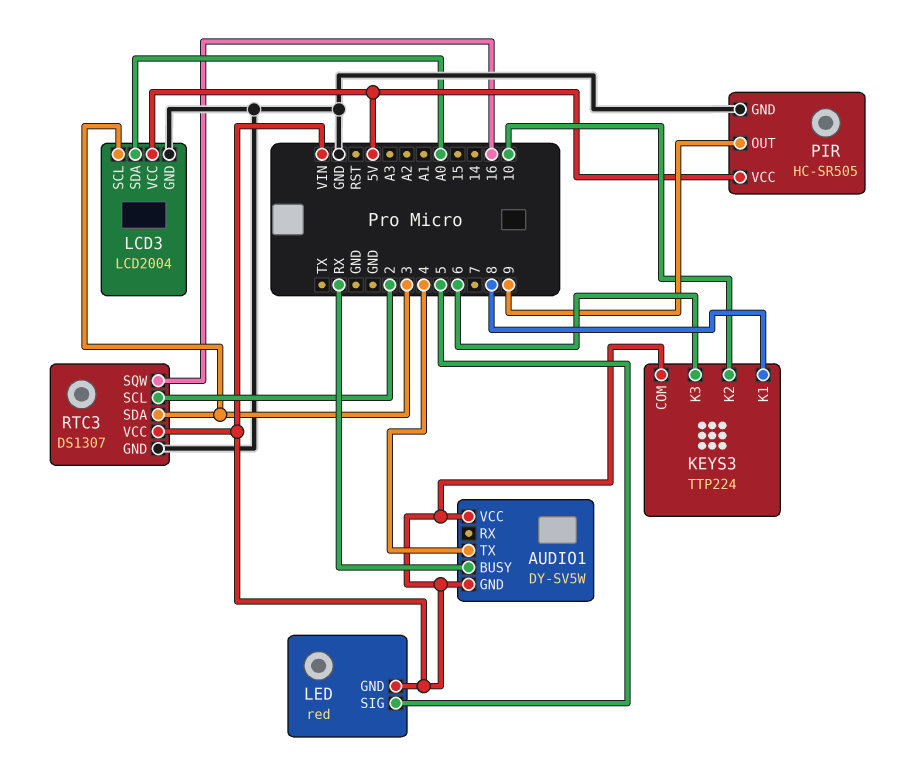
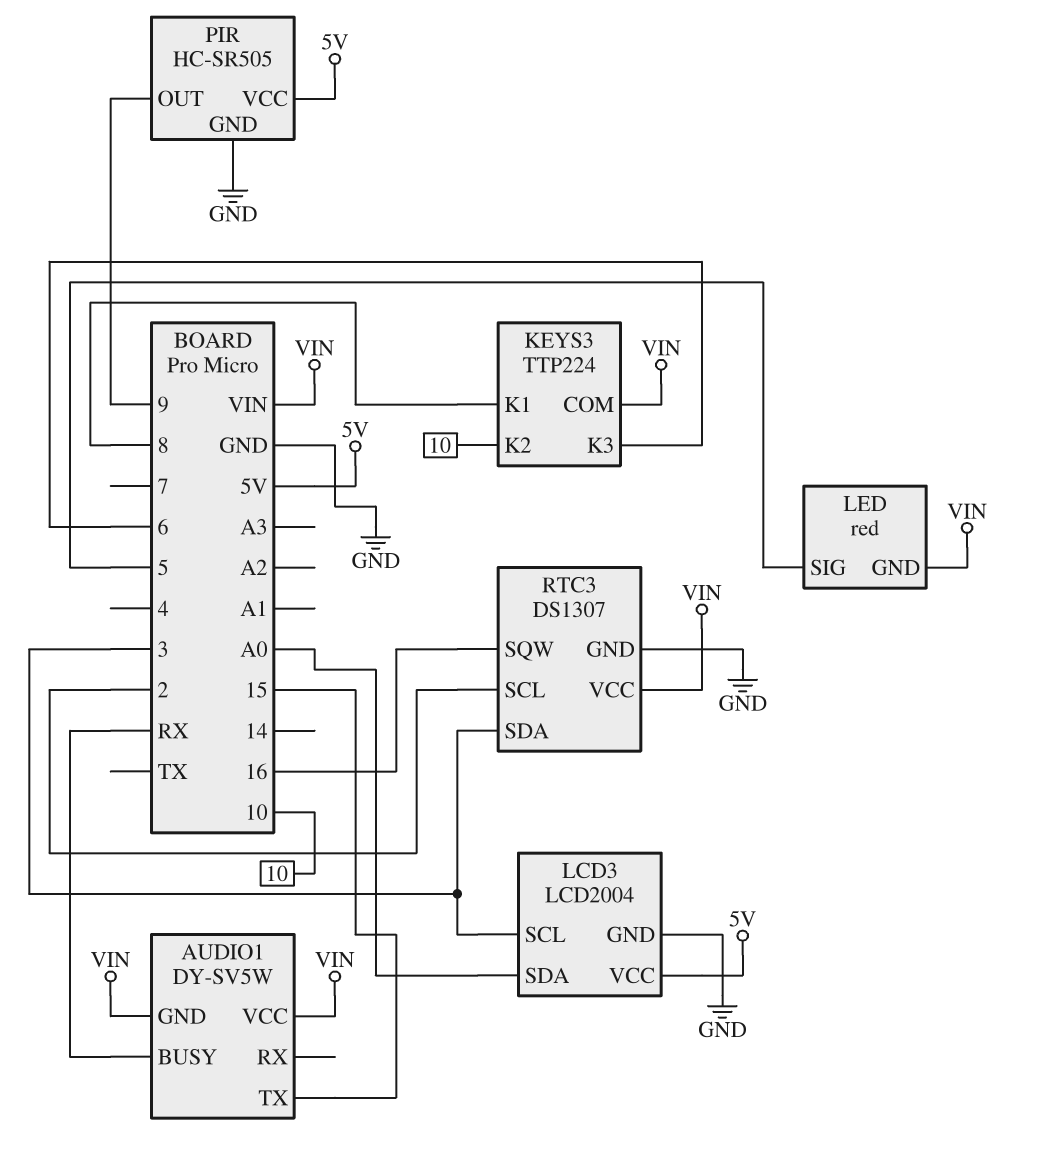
AUDIO1 pin TX: 4 -> 15

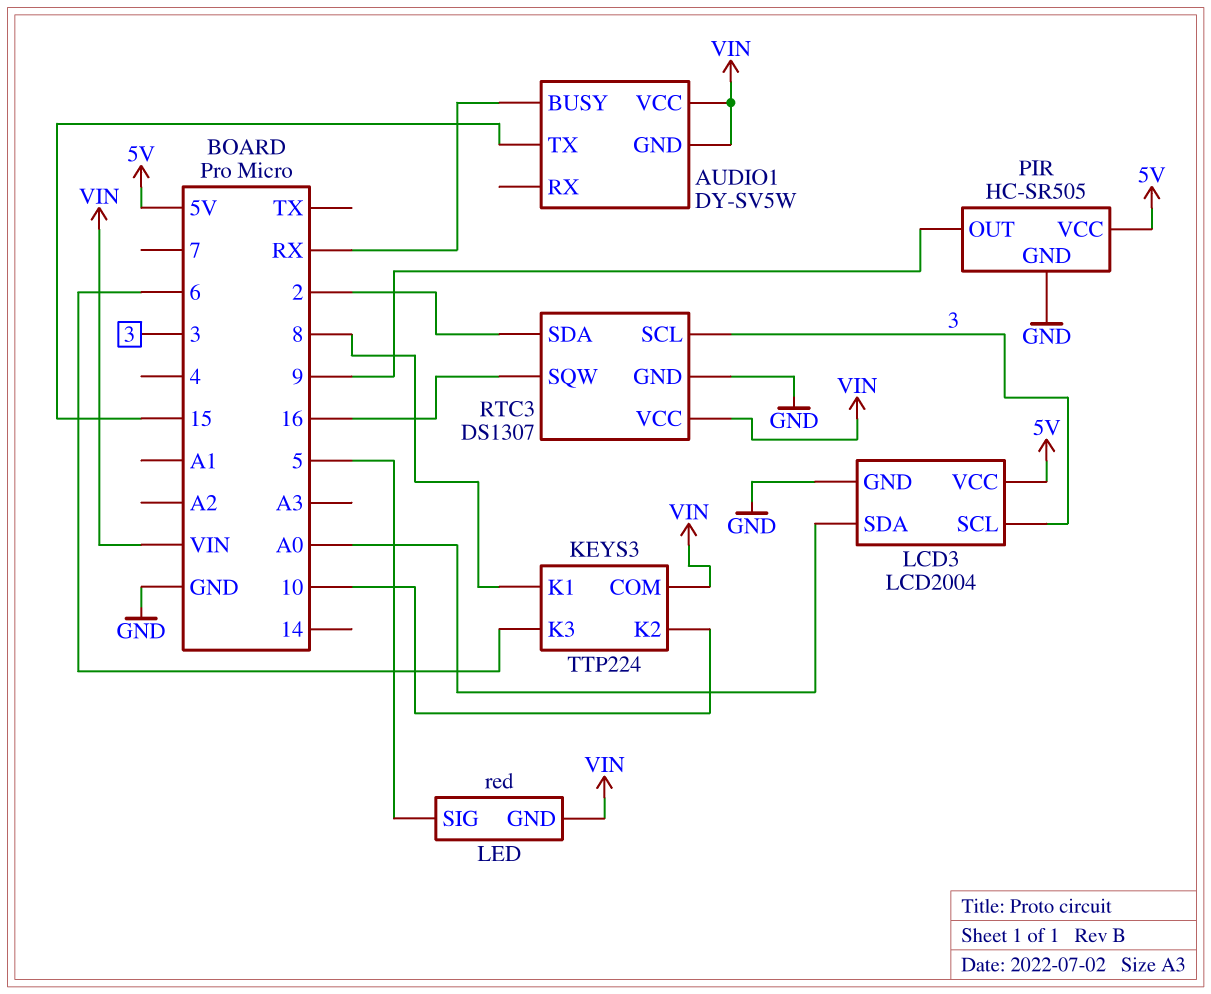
RTC3 pin SCL: 2 -> 3
RTC3 pin SDA: 3 -> 2

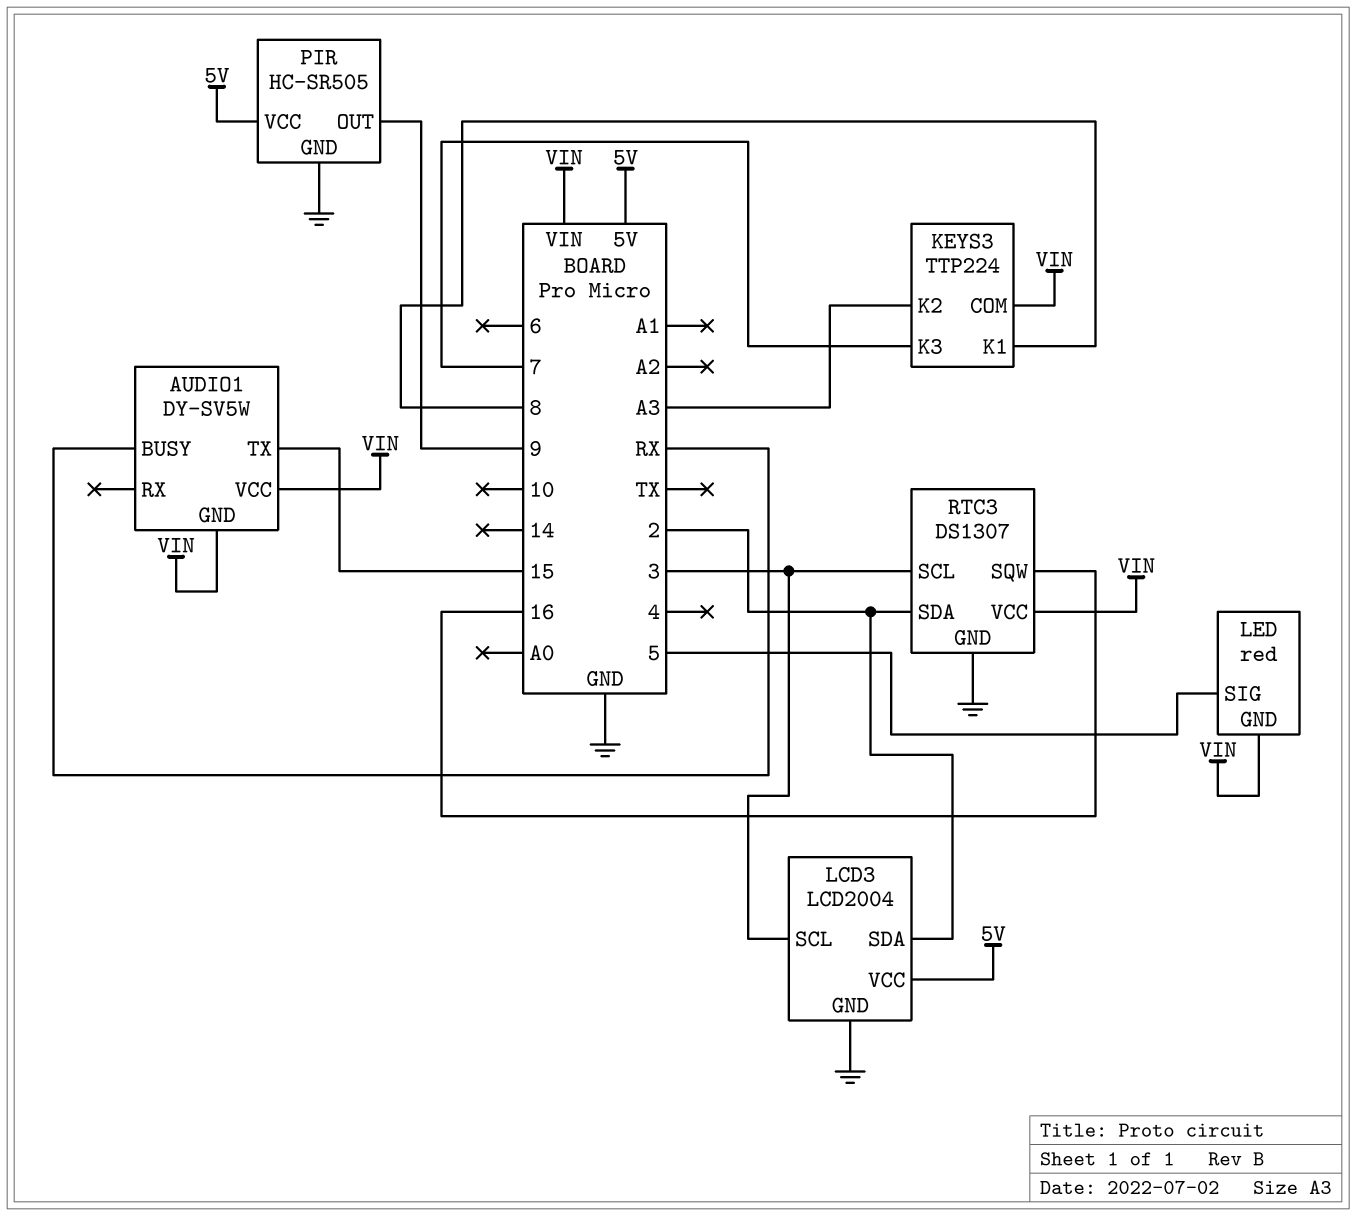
KEYS3 pin K2: 10 -> A3
KEYS3 pin K3: 6 -> 7
LCD3 pin SDA: A0 -> 2

